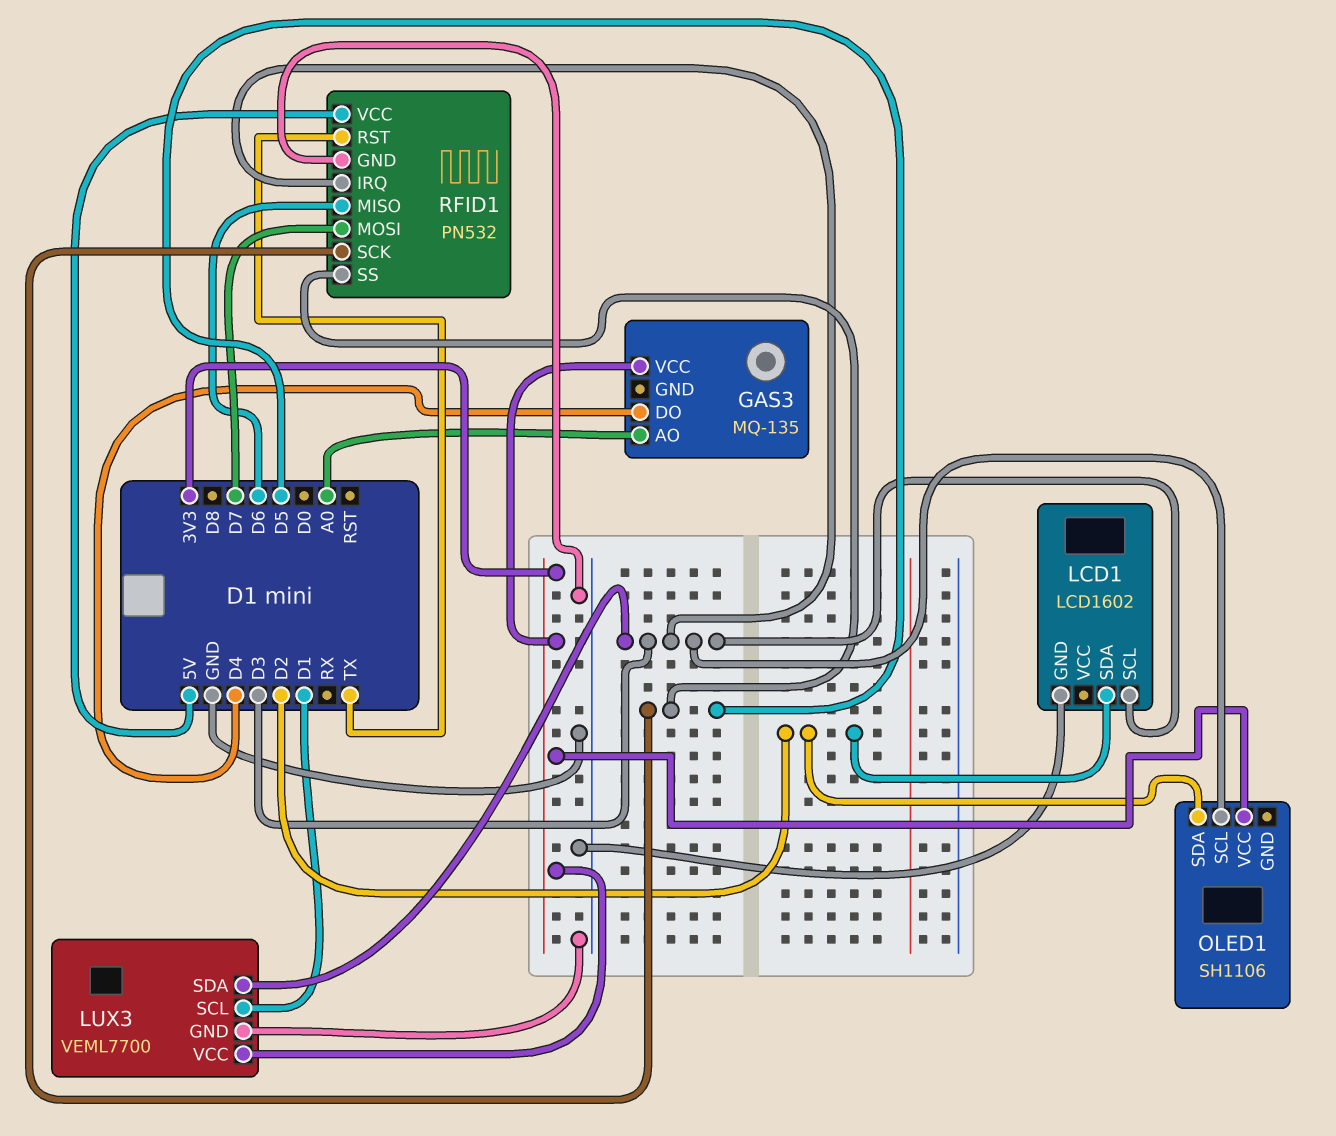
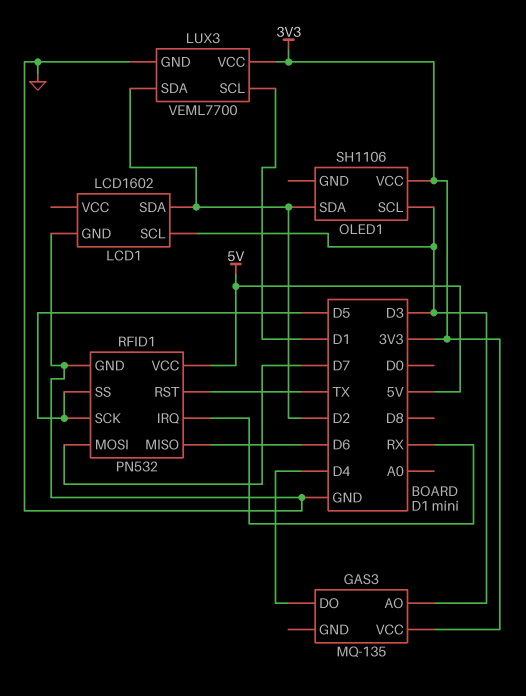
GAS3 pin AO: A0 -> D3
LUX3 pin SDA: D3 -> D2
RFID1 pin IRQ: D3 -> RX

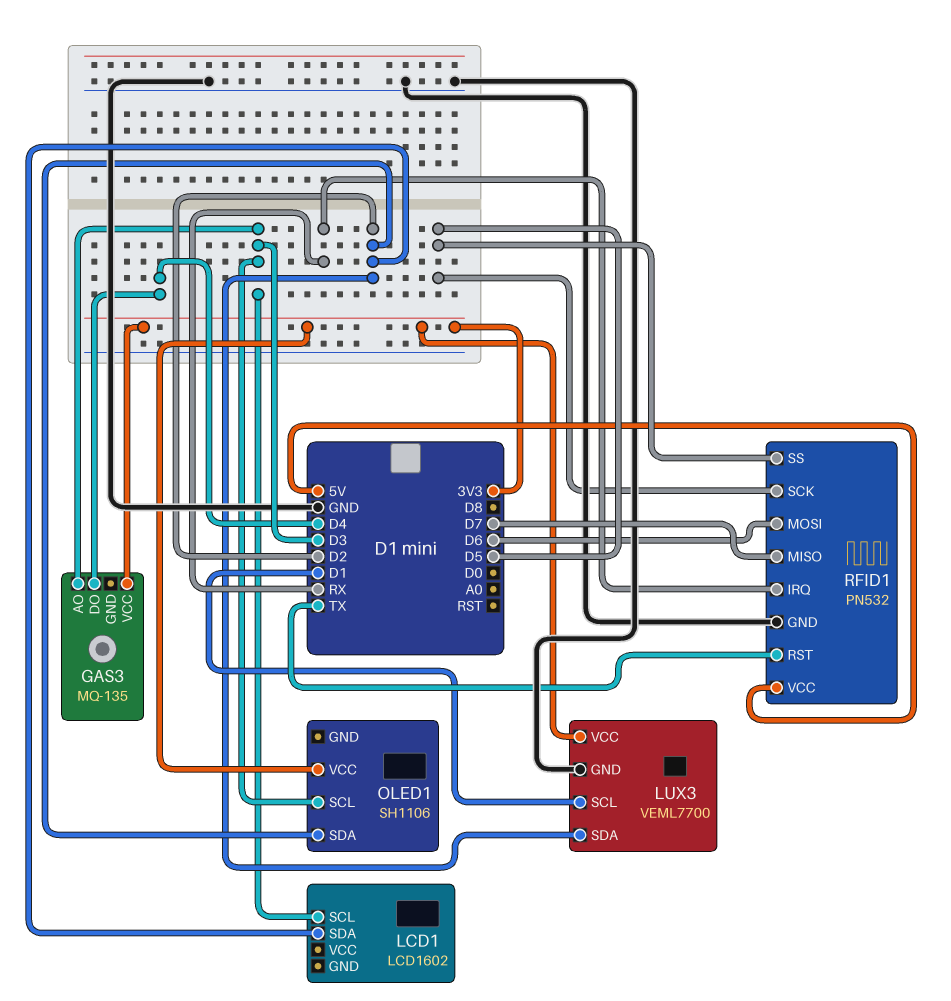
LCD1 pin GND: GND -> none
RFID1 pin MISO: D6 -> D7
RFID1 pin MOSI: D7 -> D6

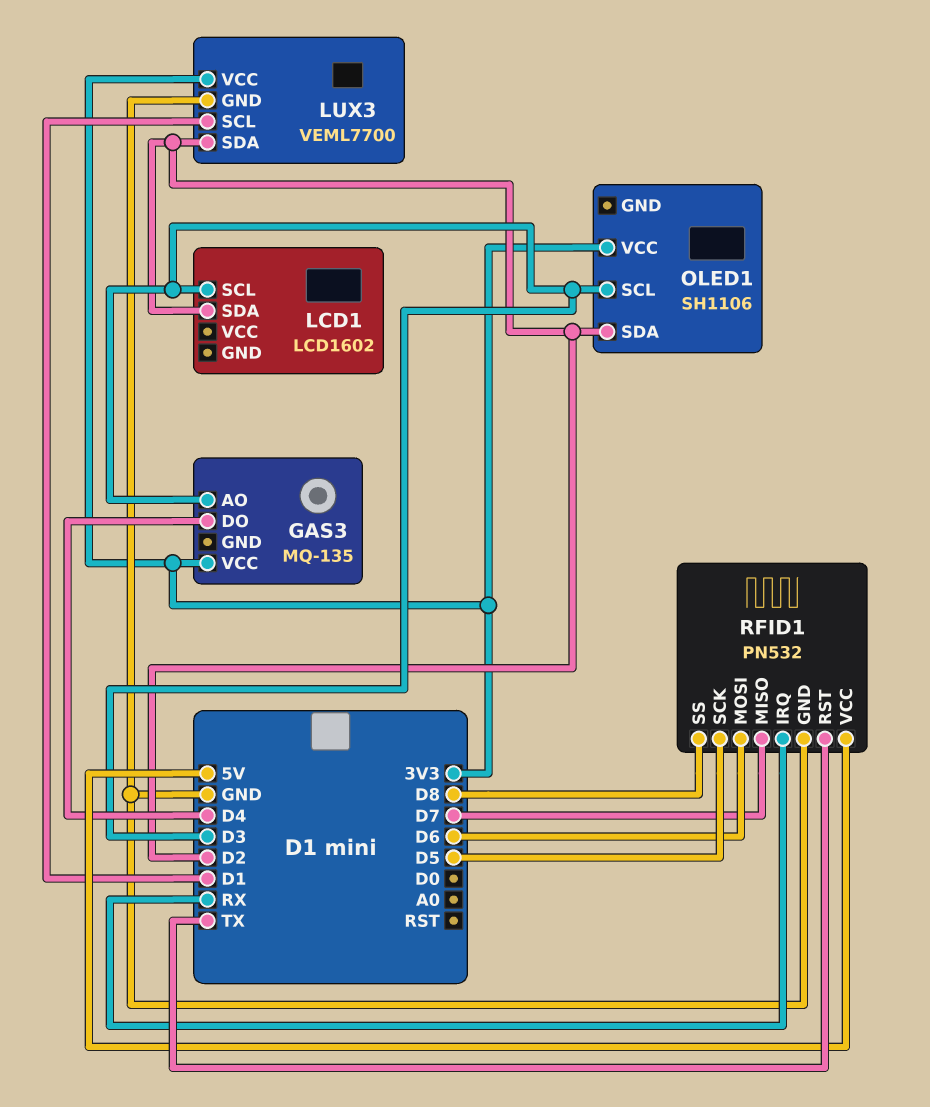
RFID1 pin SS: D5 -> D8

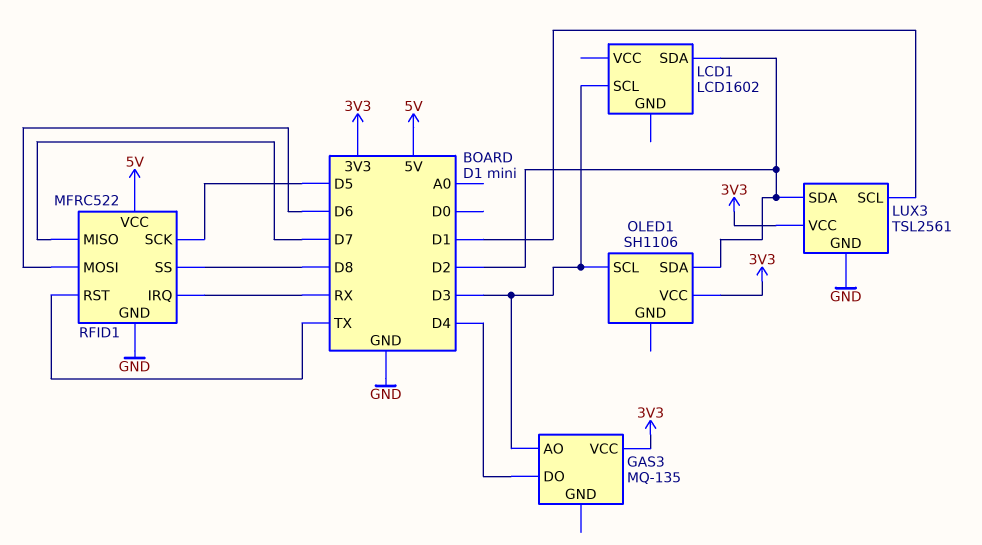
LUX3: VEML7700 -> TSL2561
RFID1: PN532 -> MFRC522

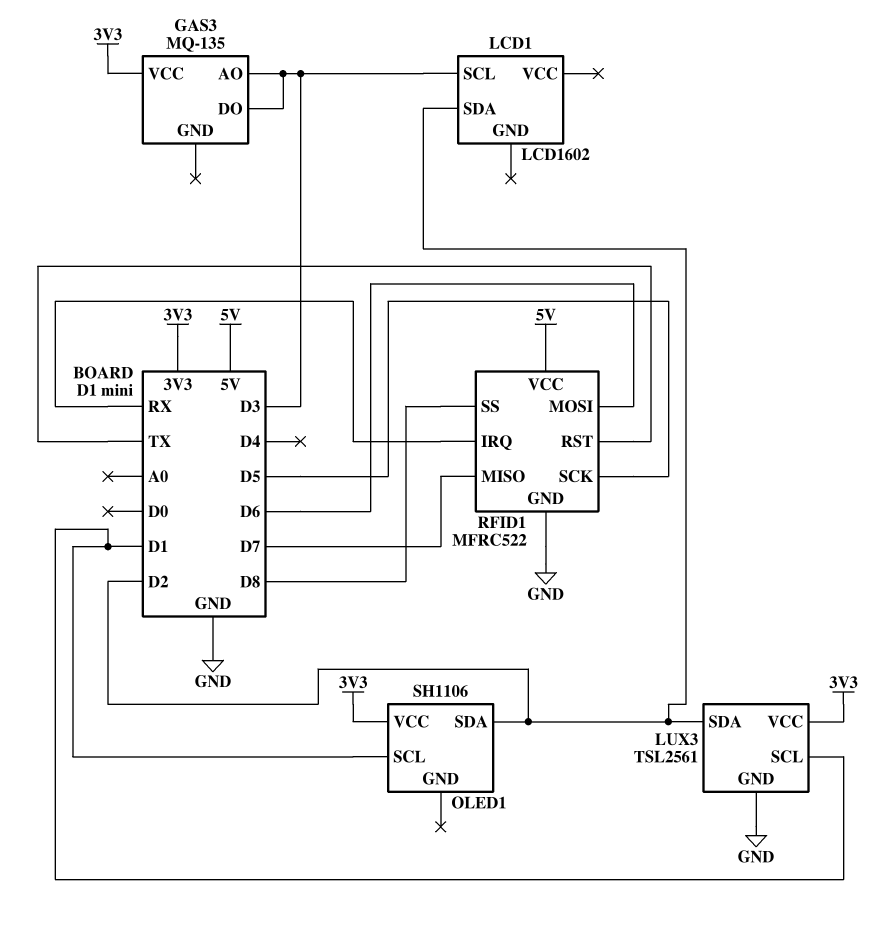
GAS3 pin DO: D4 -> D3
OLED1 pin SCL: D3 -> D1

